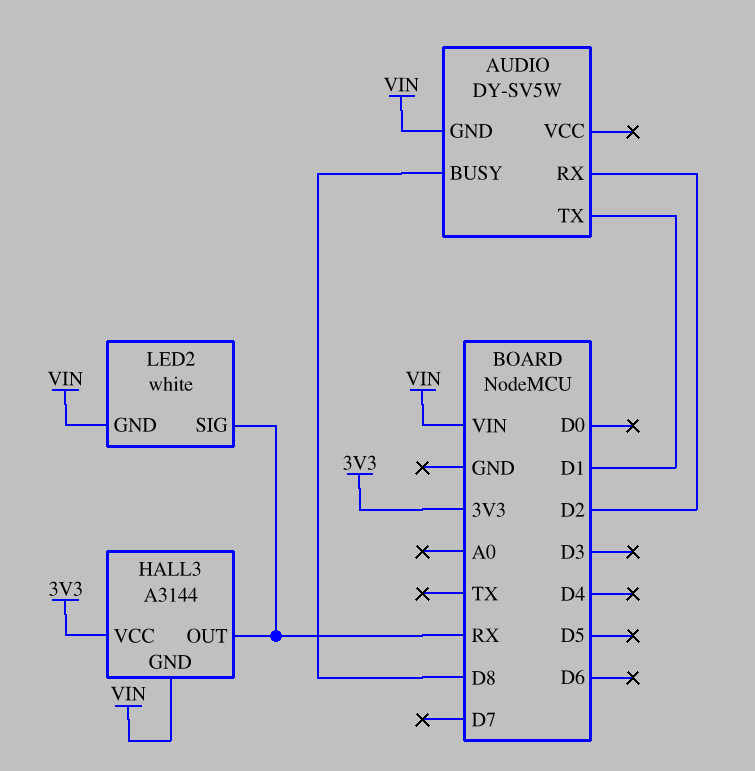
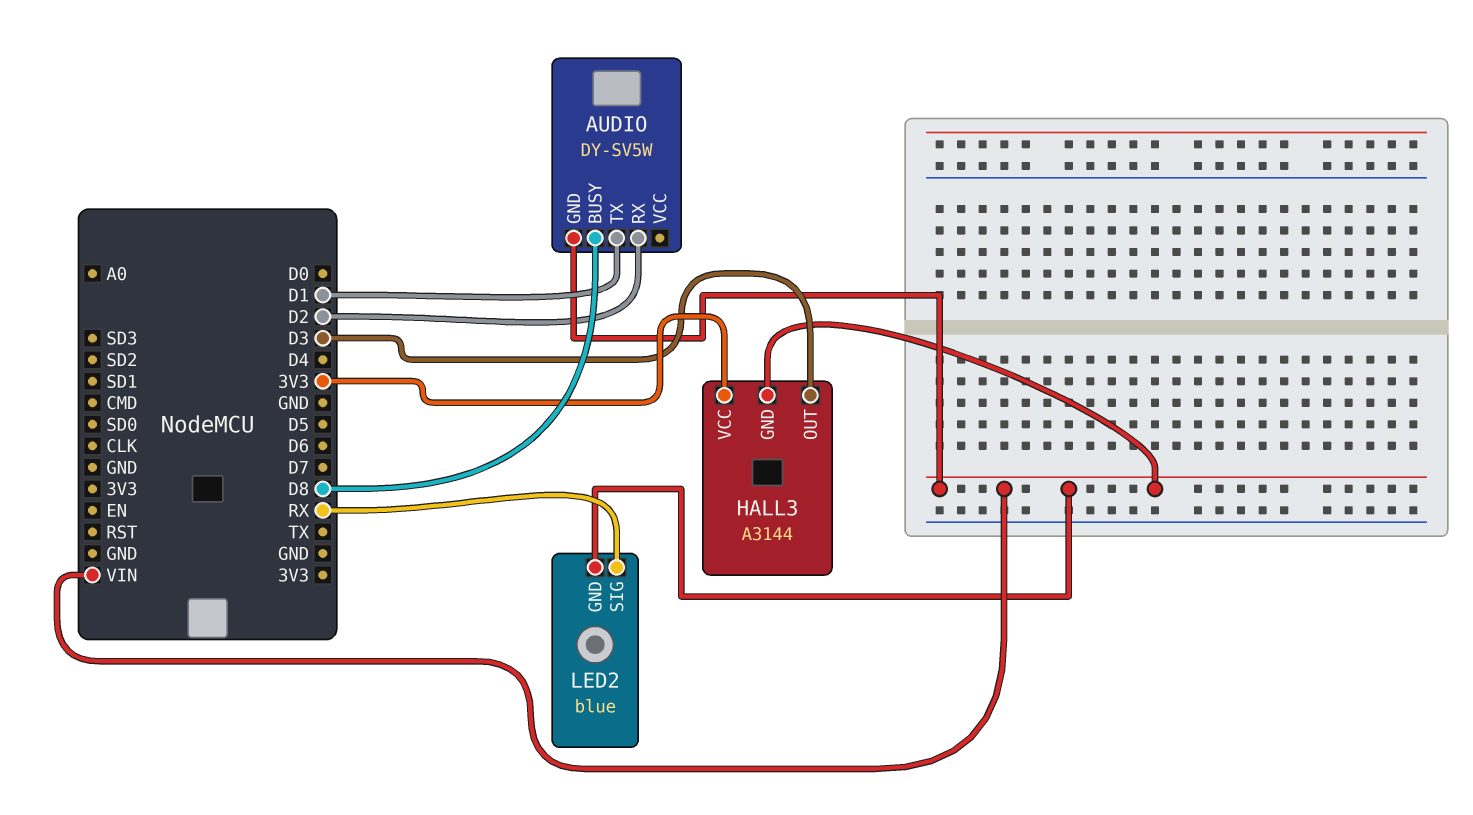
HALL3 pin OUT: RX -> D3
LED2: white -> blue

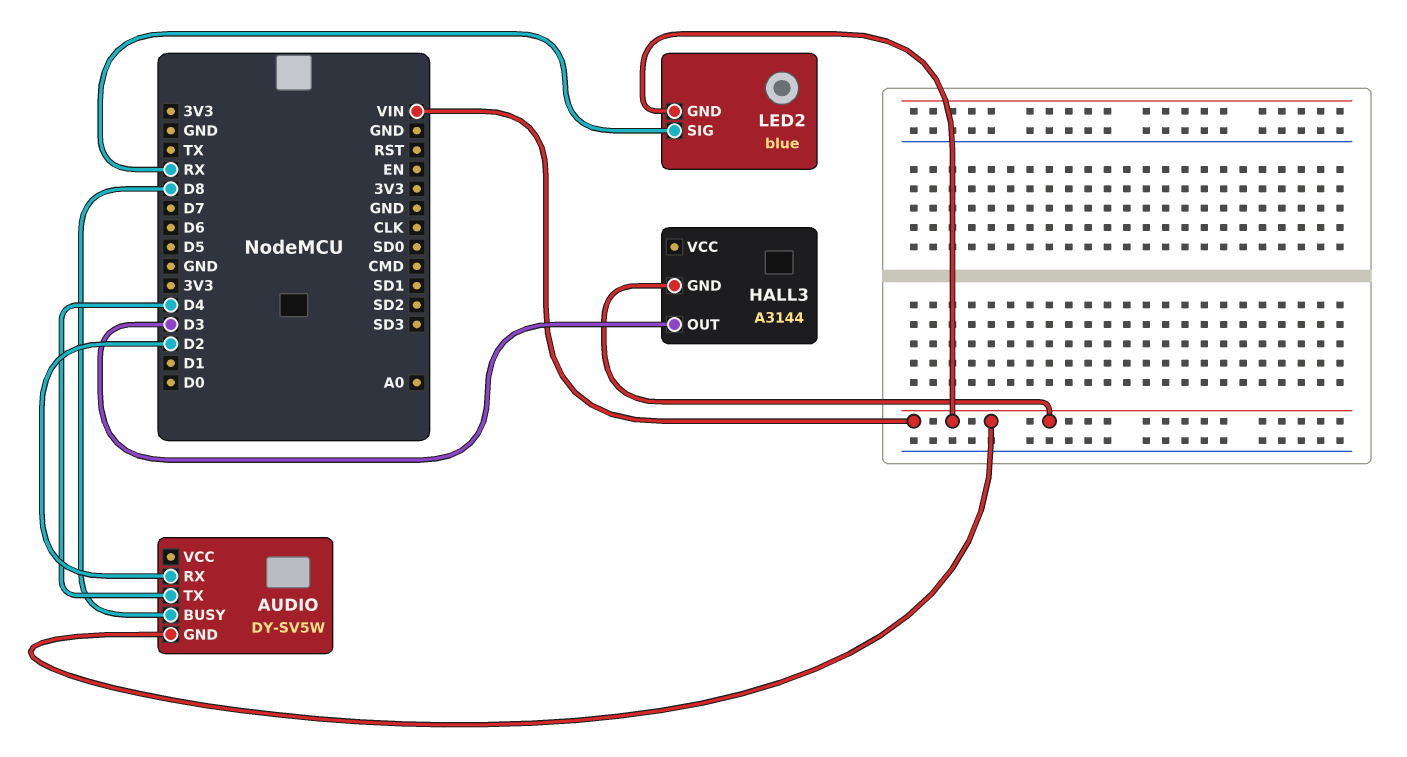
AUDIO pin TX: D1 -> D4
HALL3 pin VCC: 3V3 -> none

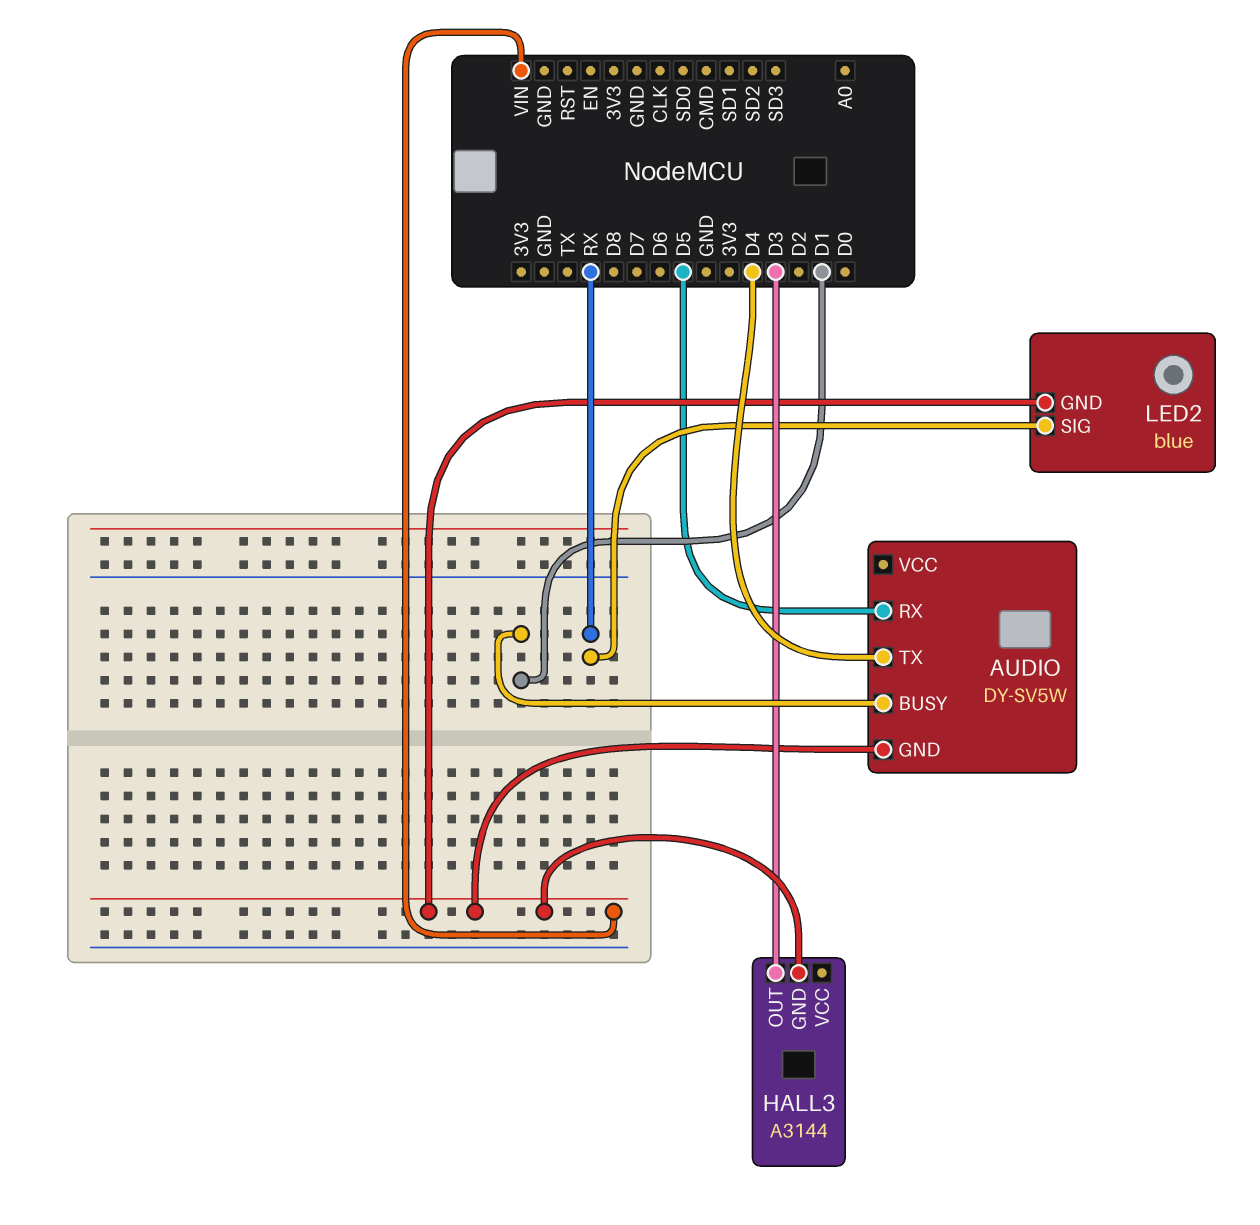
AUDIO pin BUSY: D8 -> D1
AUDIO pin RX: D2 -> D5

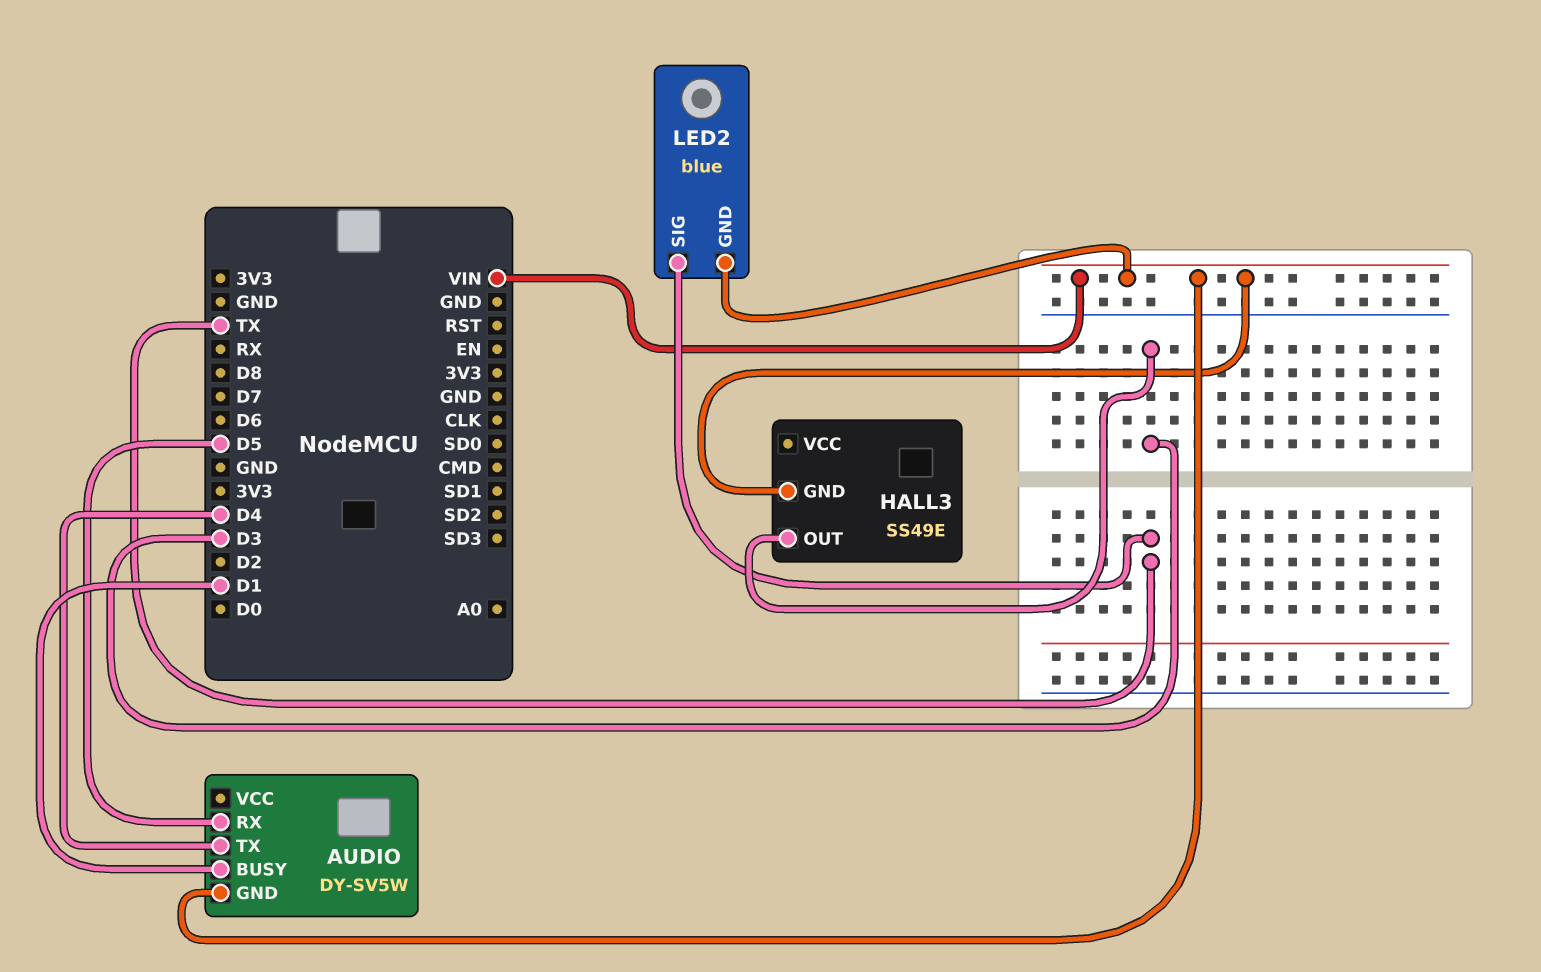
HALL3: A3144 -> SS49E
LED2 pin SIG: RX -> TX

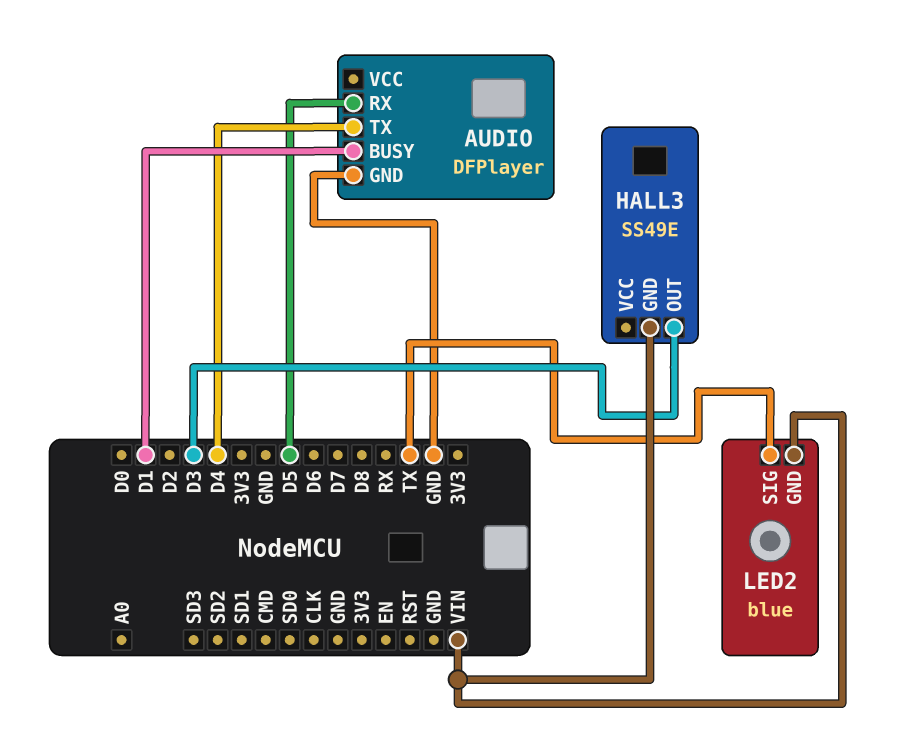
AUDIO: DY-SV5W -> DFPlayer
AUDIO pin GND: VIN -> GND

